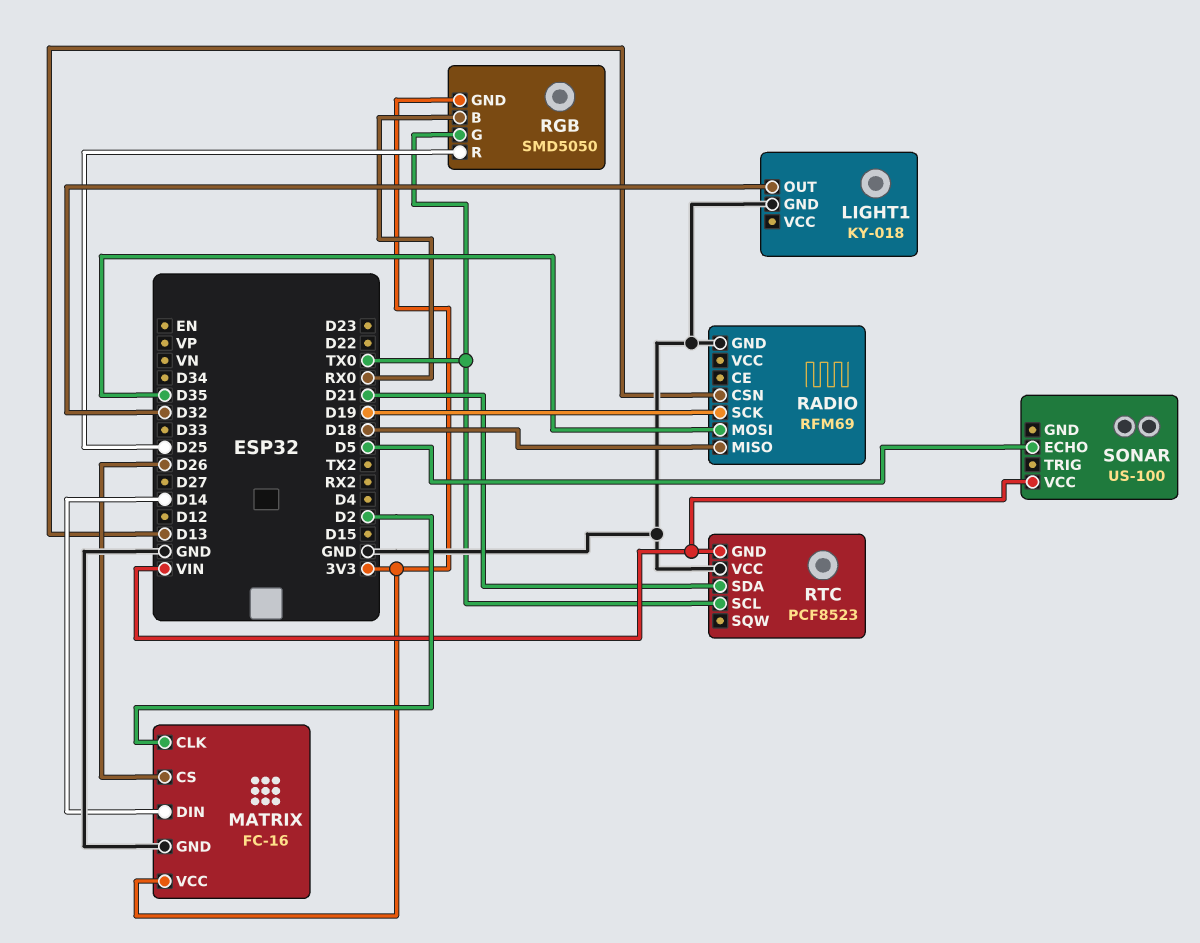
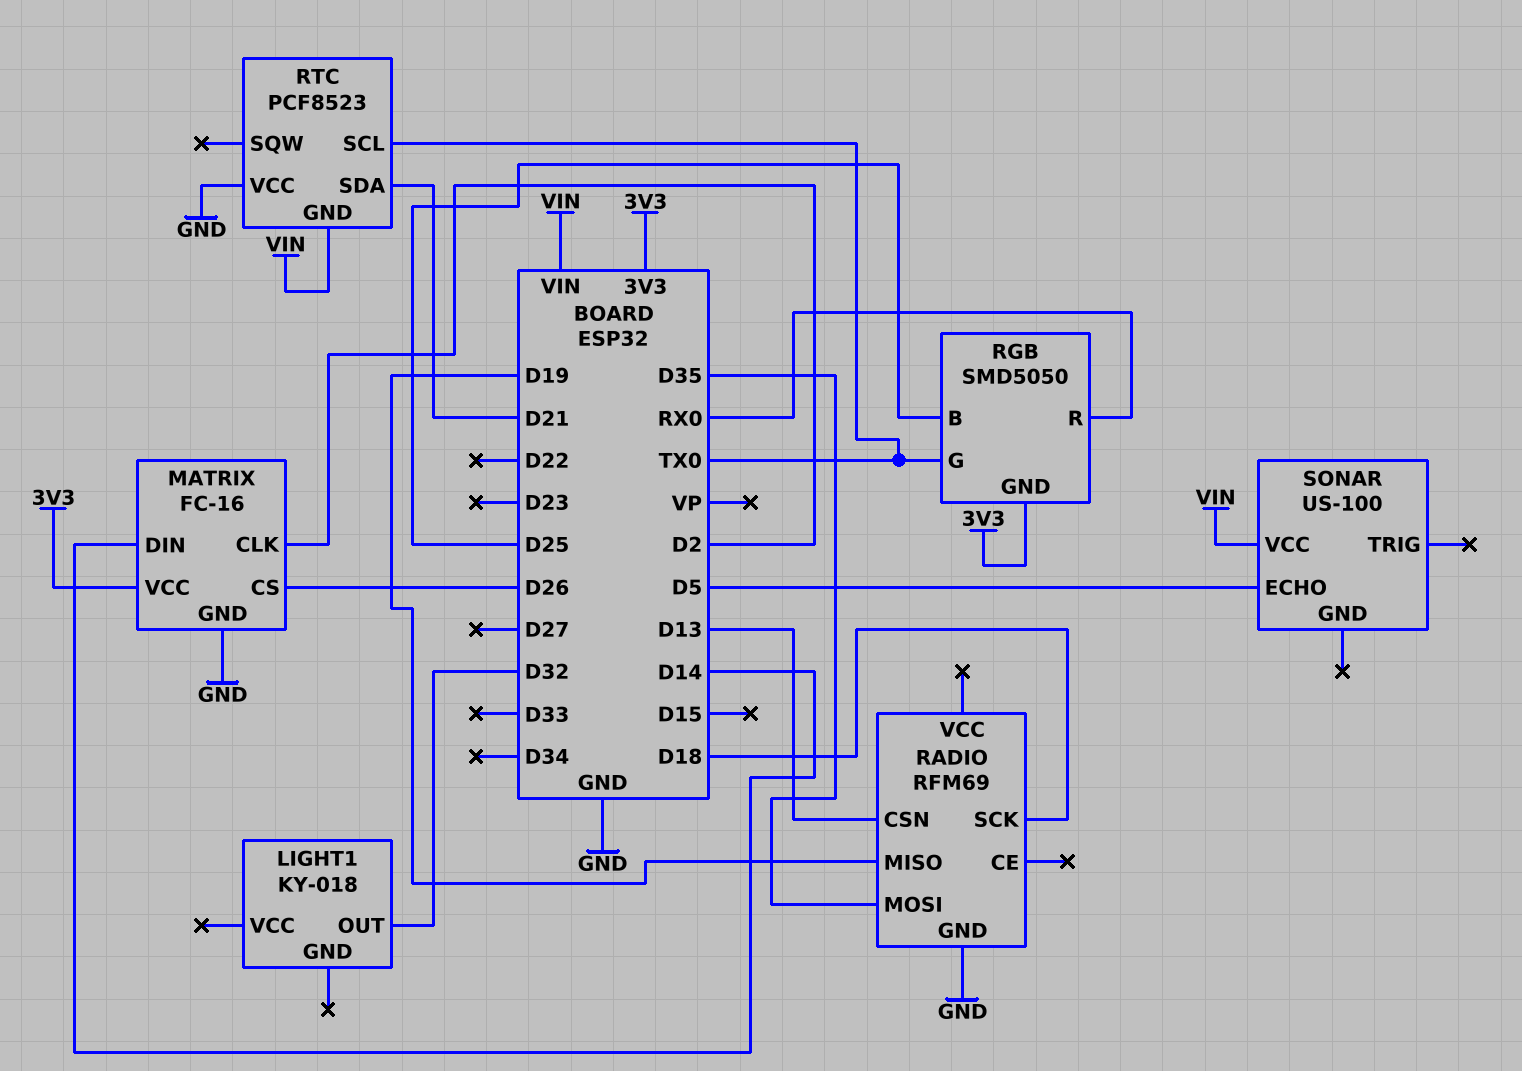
LIGHT1 pin GND: GND -> none
RADIO pin MISO: D18 -> D19
RADIO pin SCK: D19 -> D18
RGB pin B: RX0 -> D25
RGB pin R: D25 -> RX0

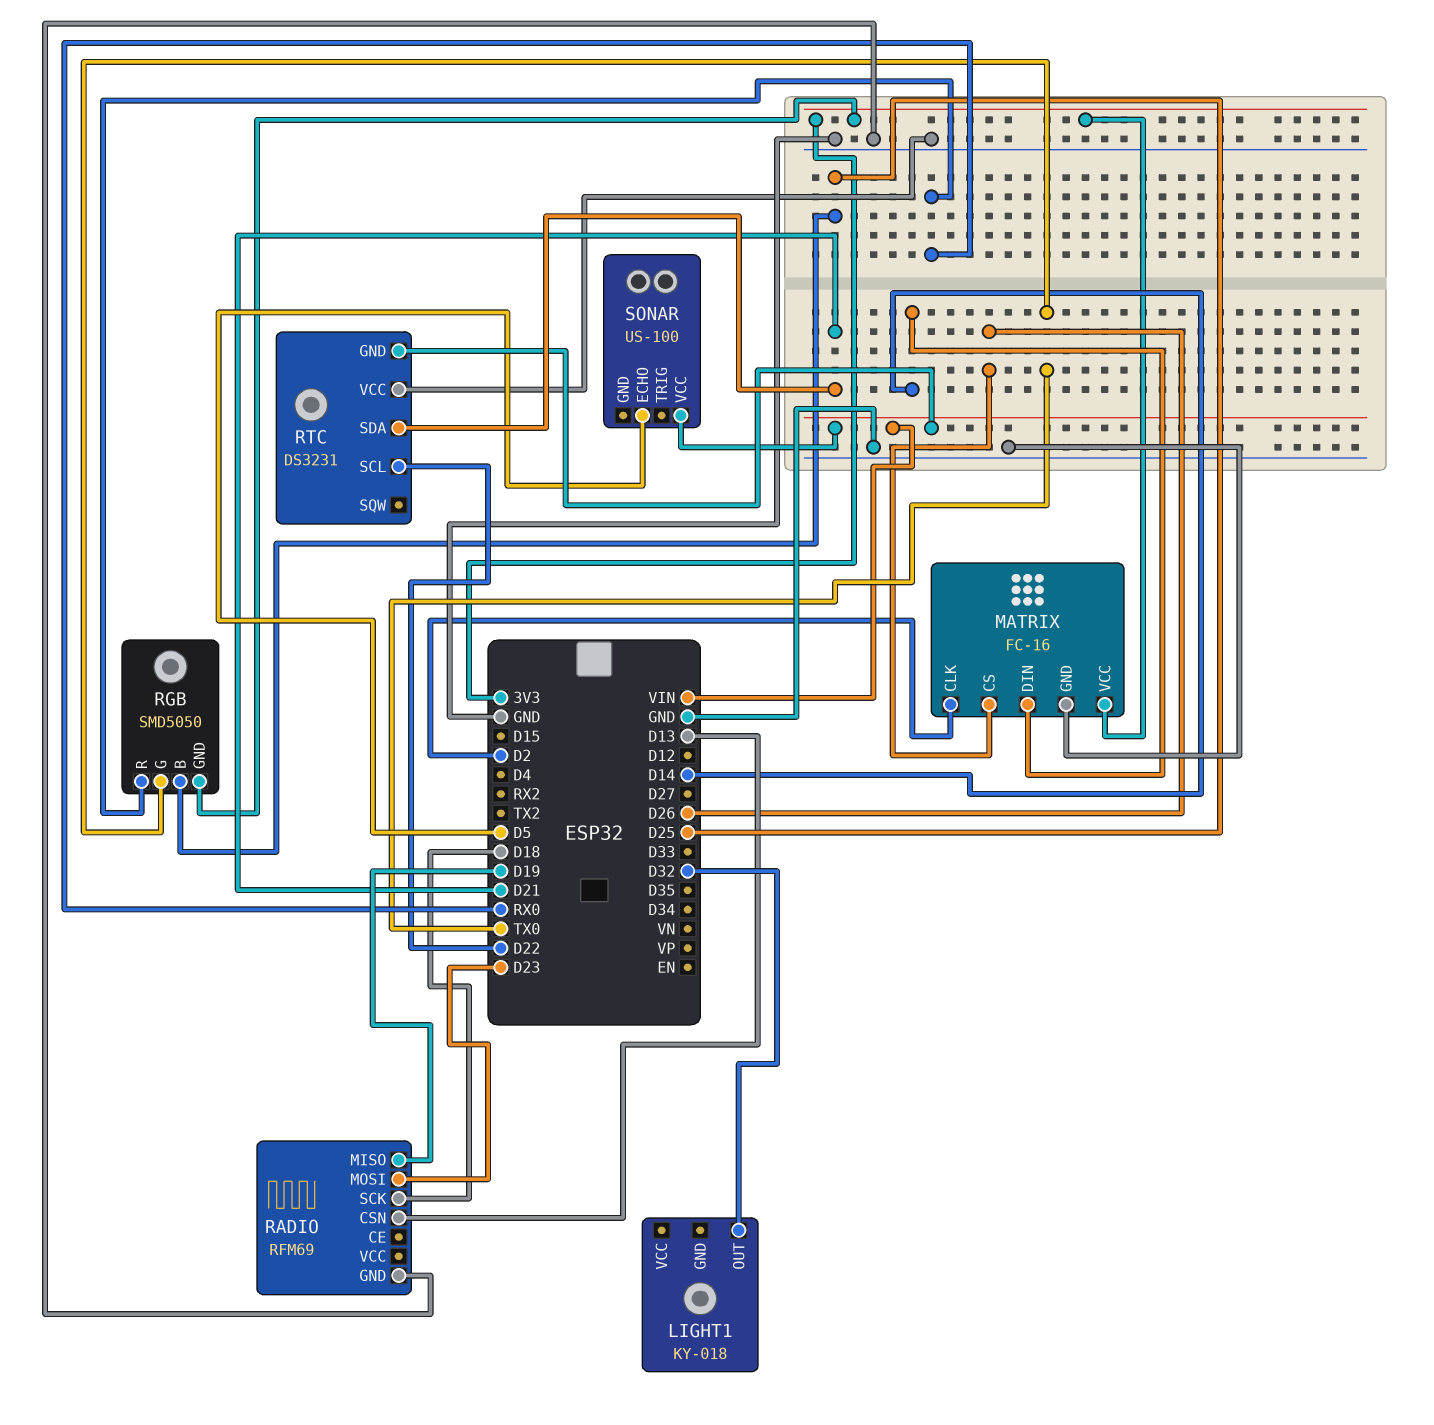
RADIO pin MOSI: D35 -> D23
RTC: PCF8523 -> DS3231
RTC pin SCL: TX0 -> D22

